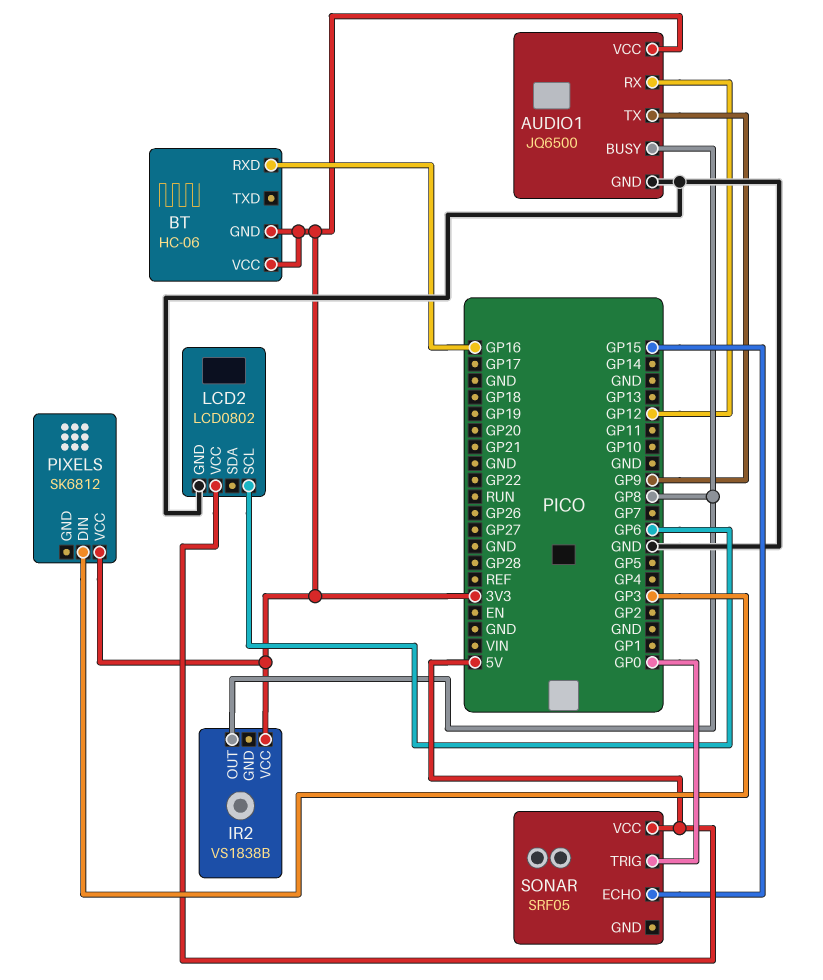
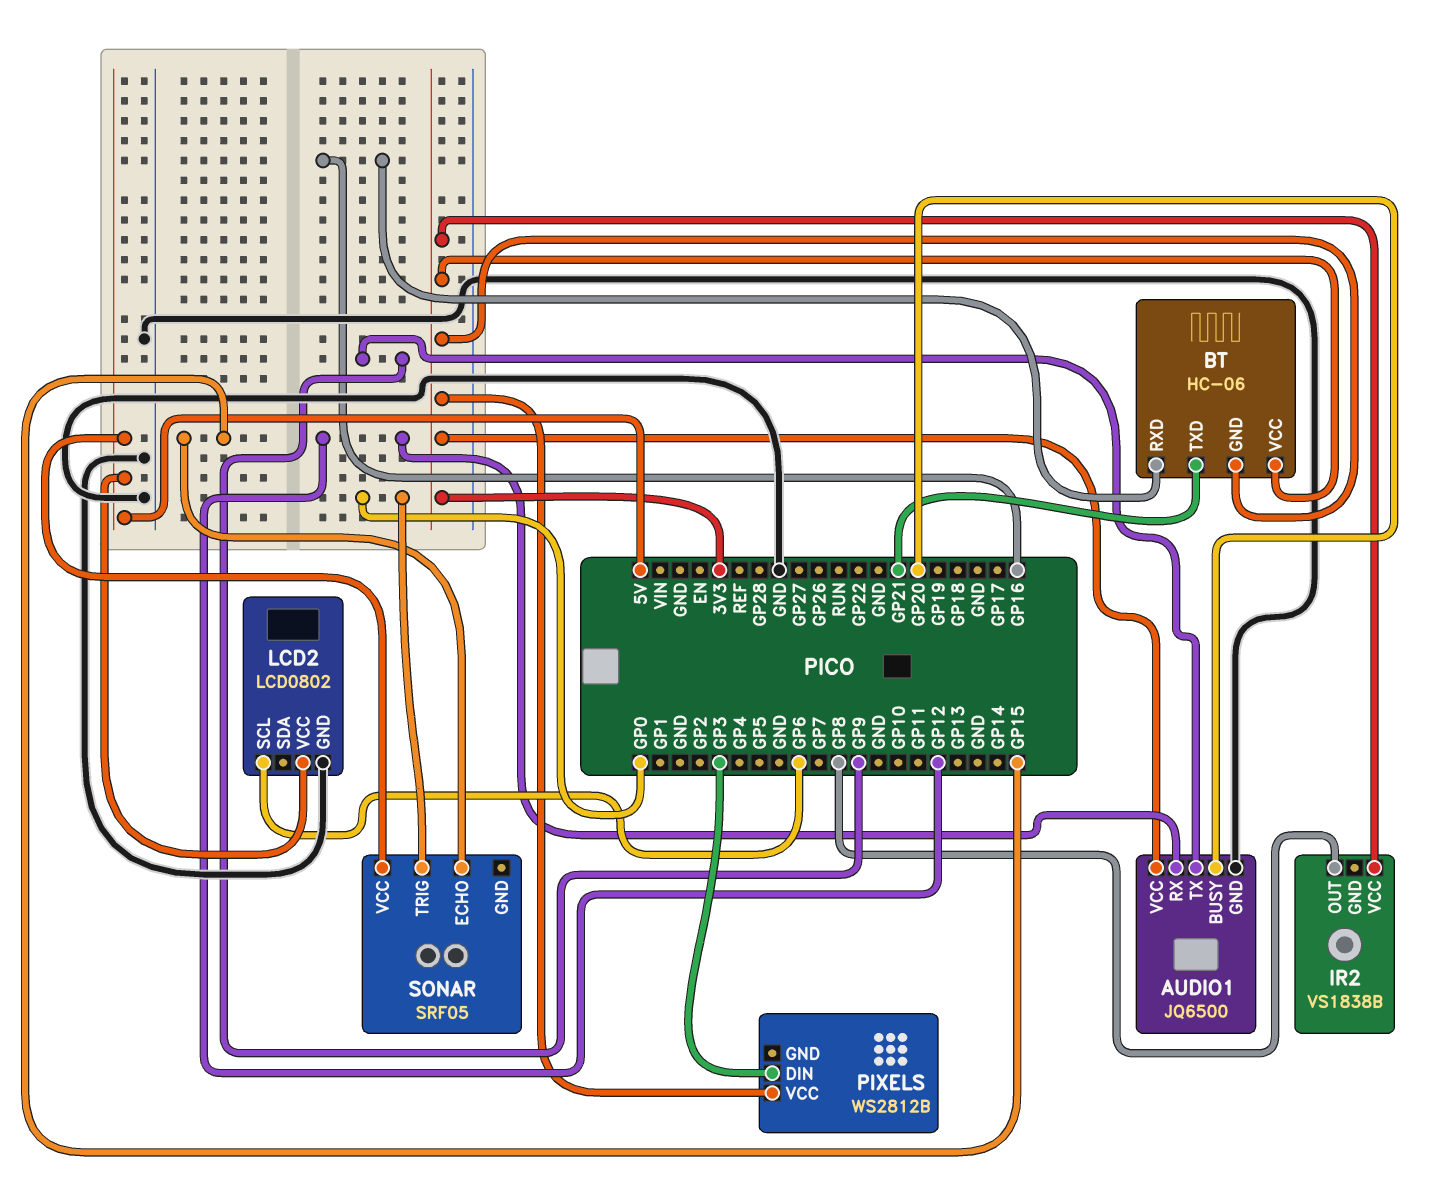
AUDIO1 pin BUSY: GP8 -> GP20
BT pin TXD: none -> GP21
PIXELS: SK6812 -> WS2812B

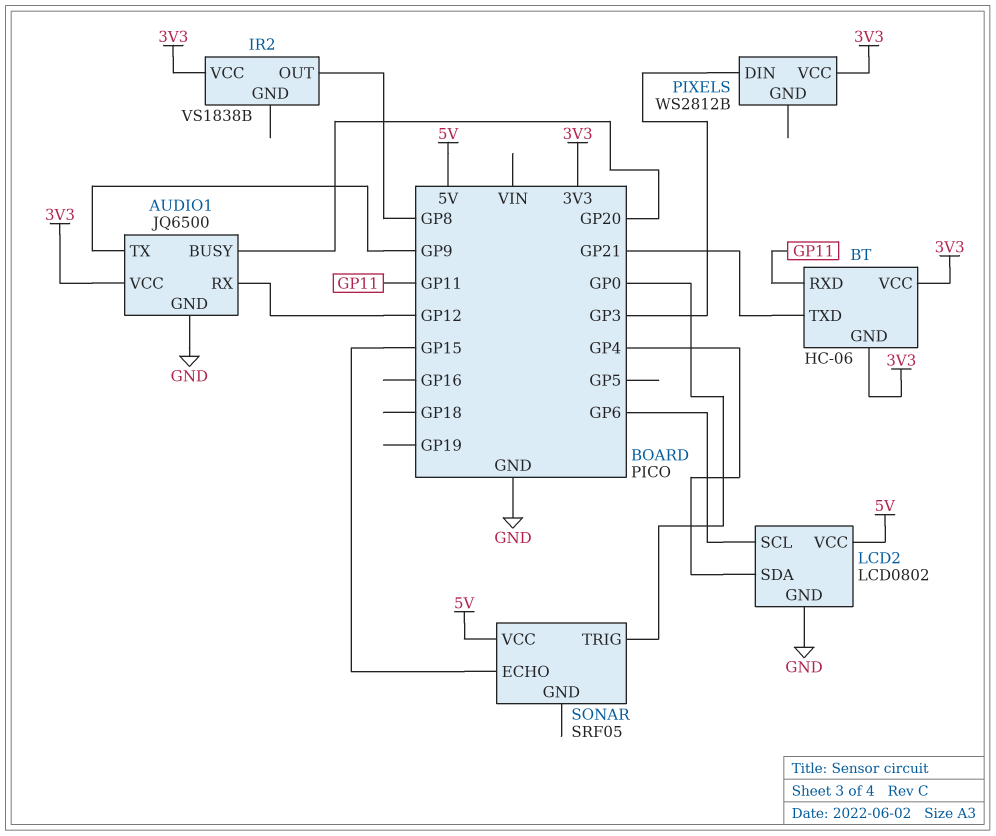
BT pin RXD: GP16 -> GP11
LCD2 pin SDA: none -> GP4

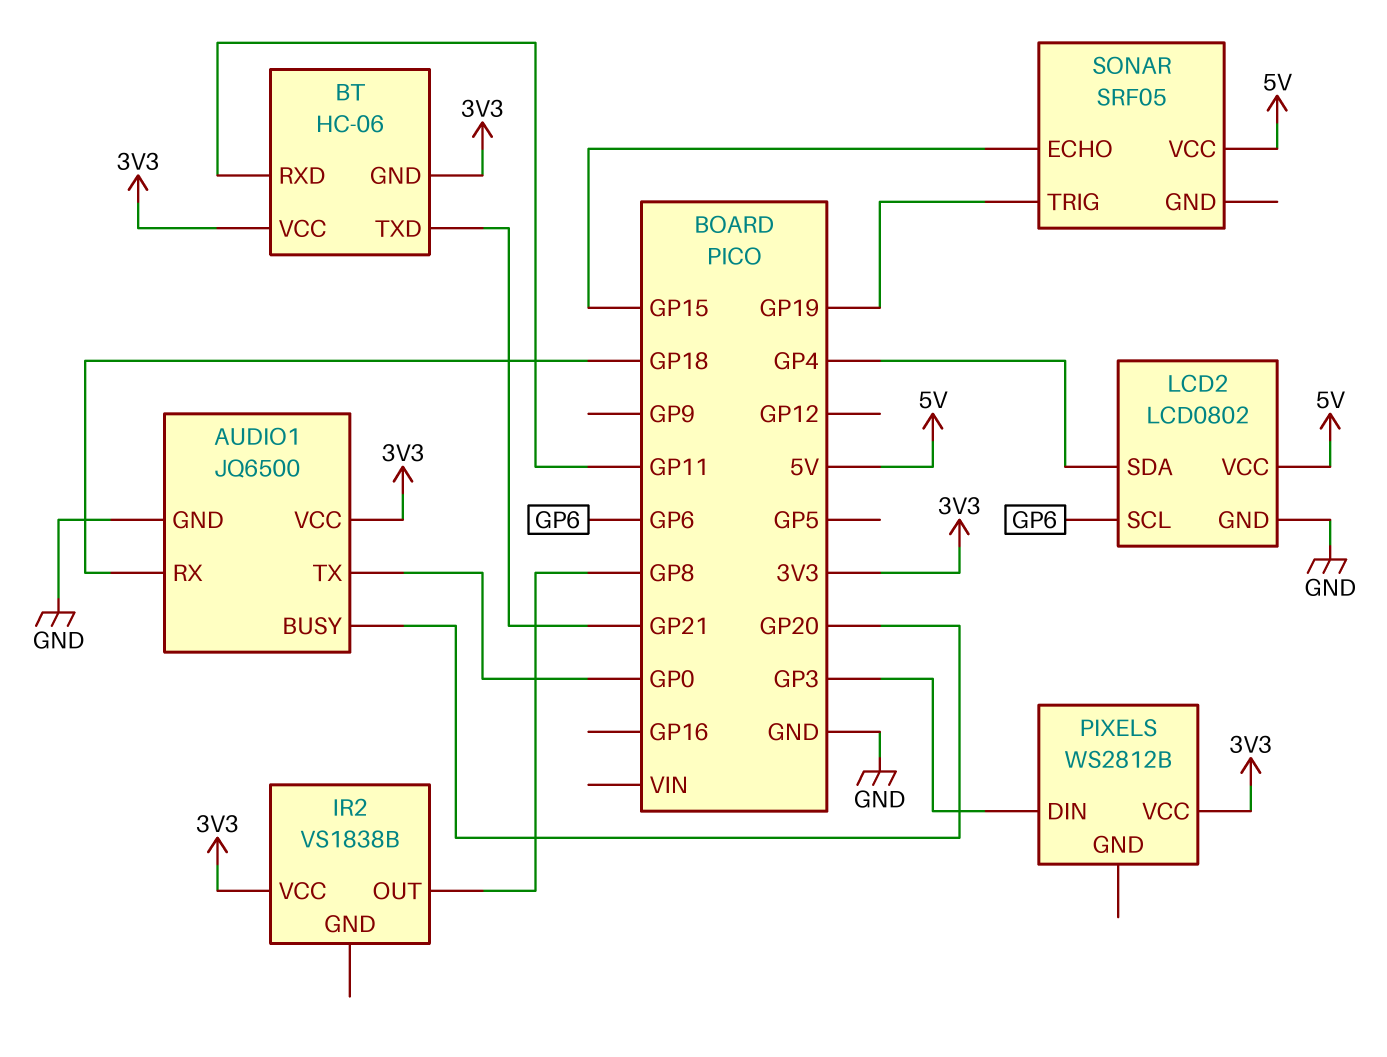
AUDIO1 pin RX: GP12 -> GP18
AUDIO1 pin TX: GP9 -> GP0
SONAR pin TRIG: GP0 -> GP19

